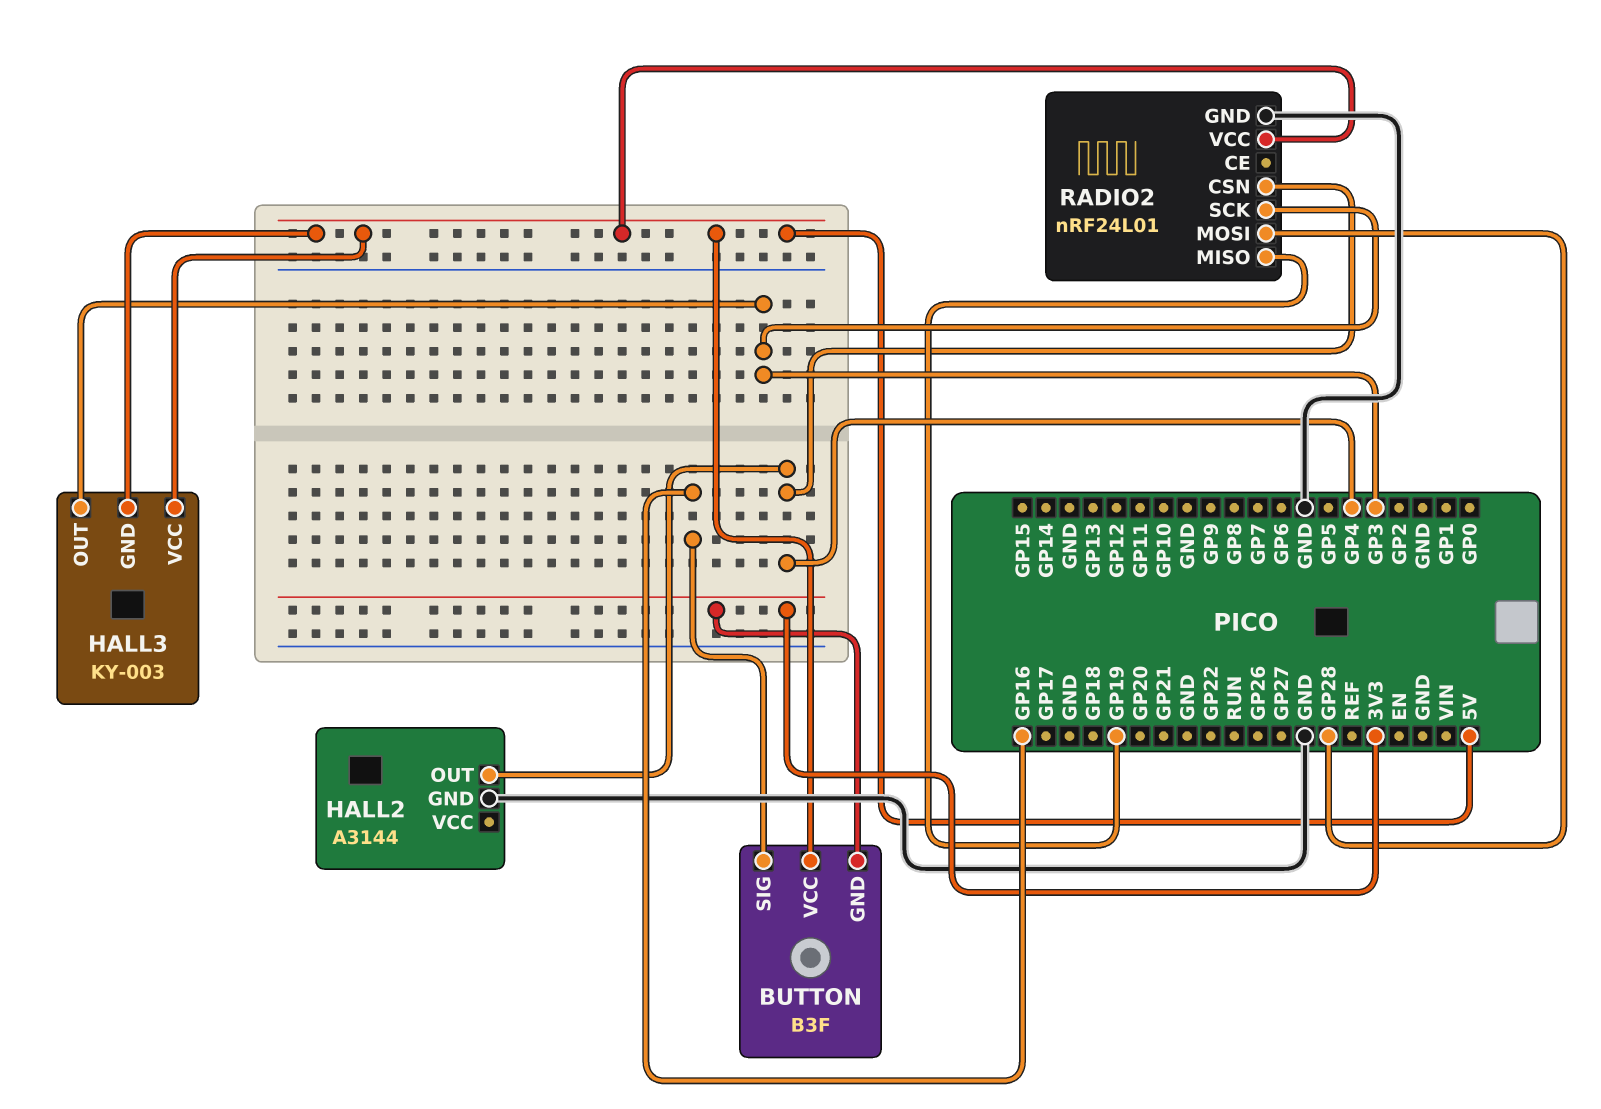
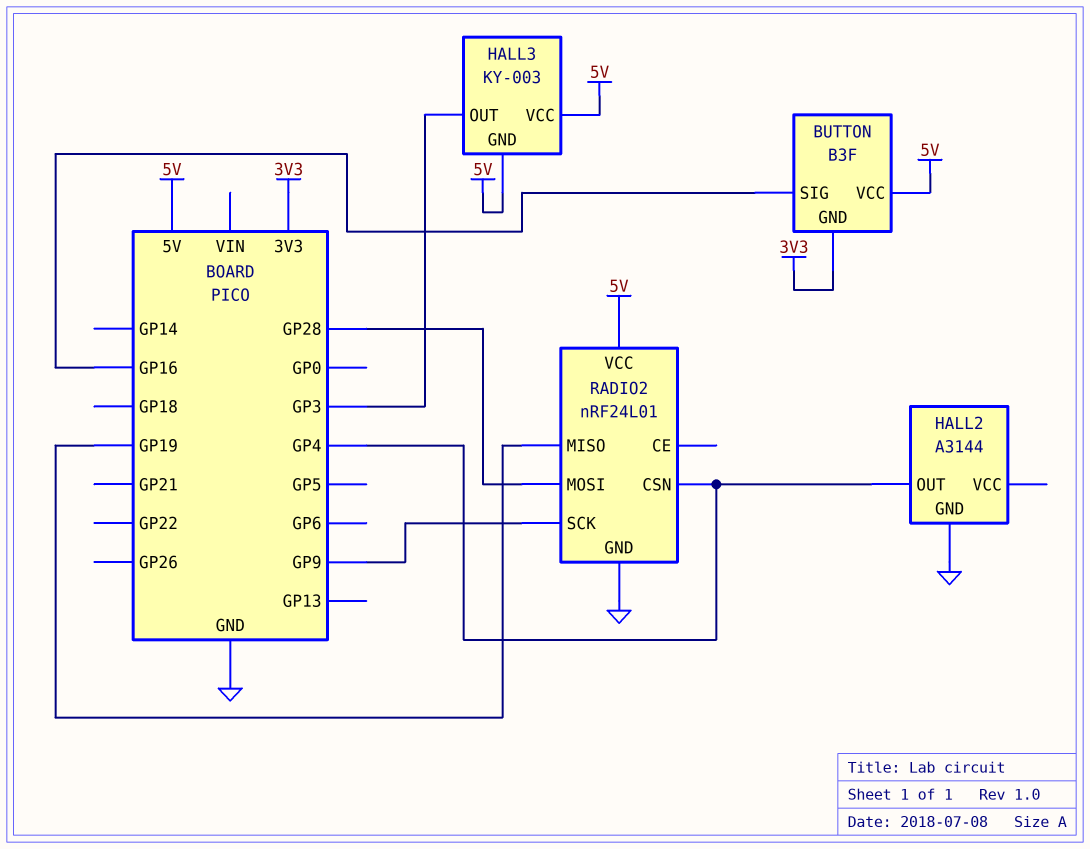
RADIO2 pin SCK: GP3 -> GP9

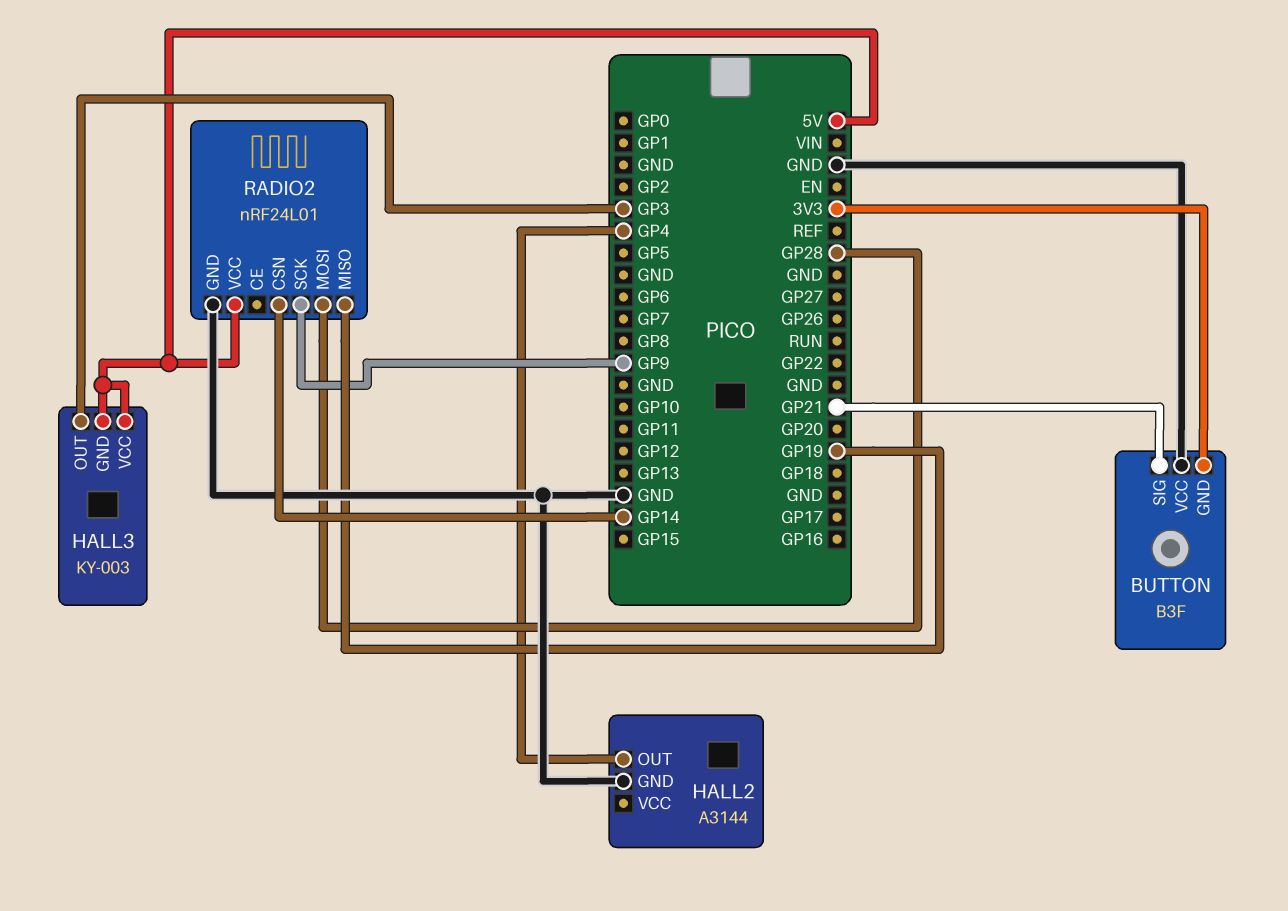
BUTTON pin SIG: GP16 -> GP21
BUTTON pin VCC: 5V -> GND
RADIO2 pin CSN: GP4 -> GP14

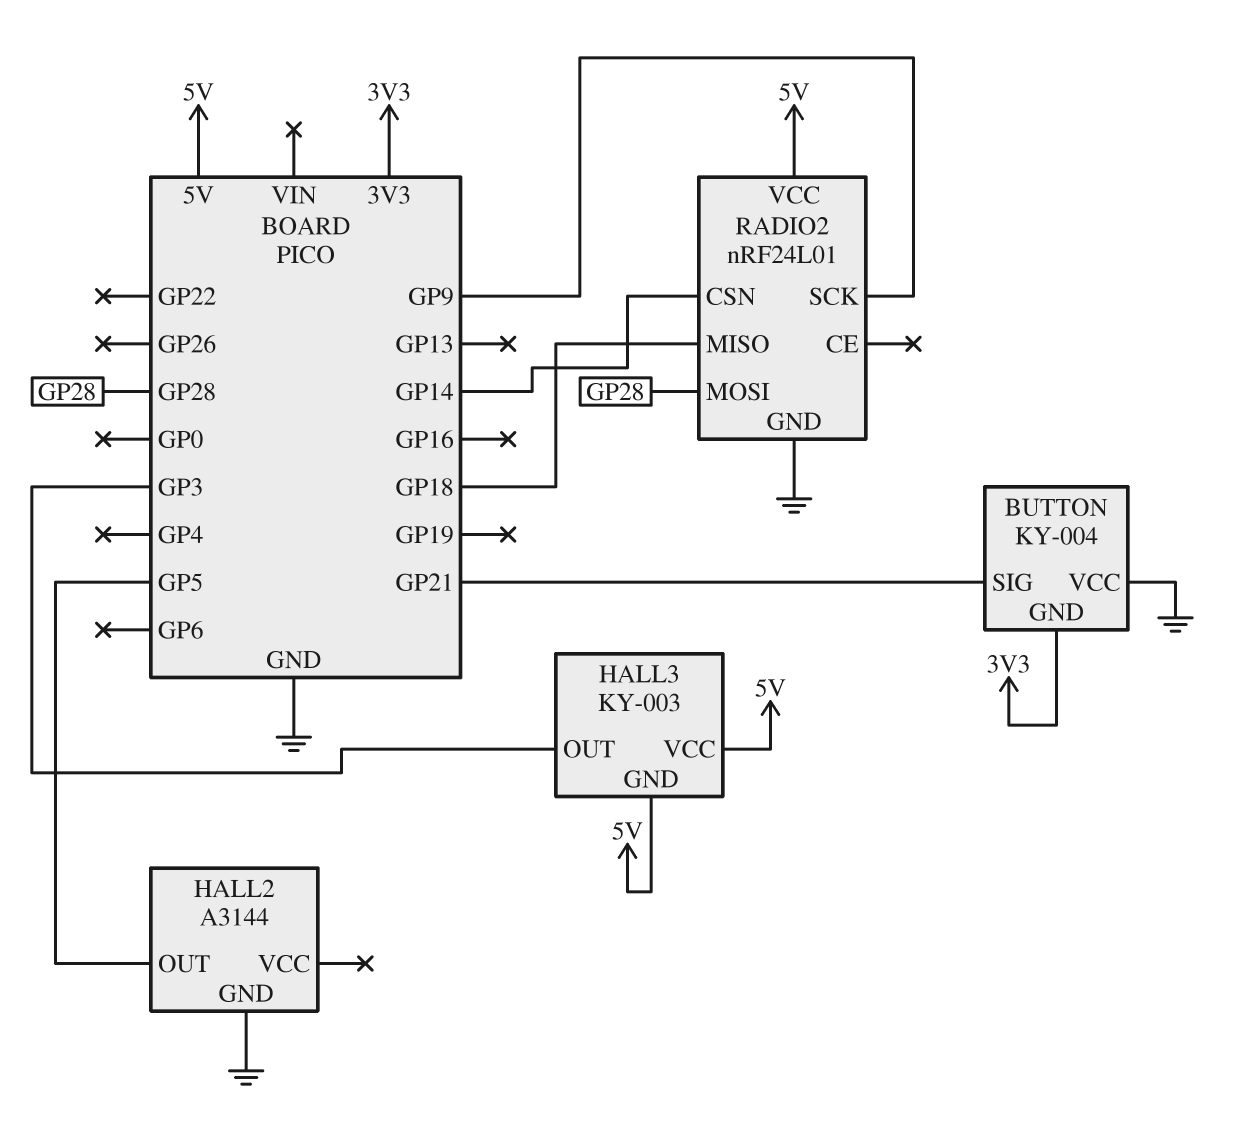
BUTTON: B3F -> KY-004
HALL2 pin OUT: GP4 -> GP5
RADIO2 pin MISO: GP19 -> GP18

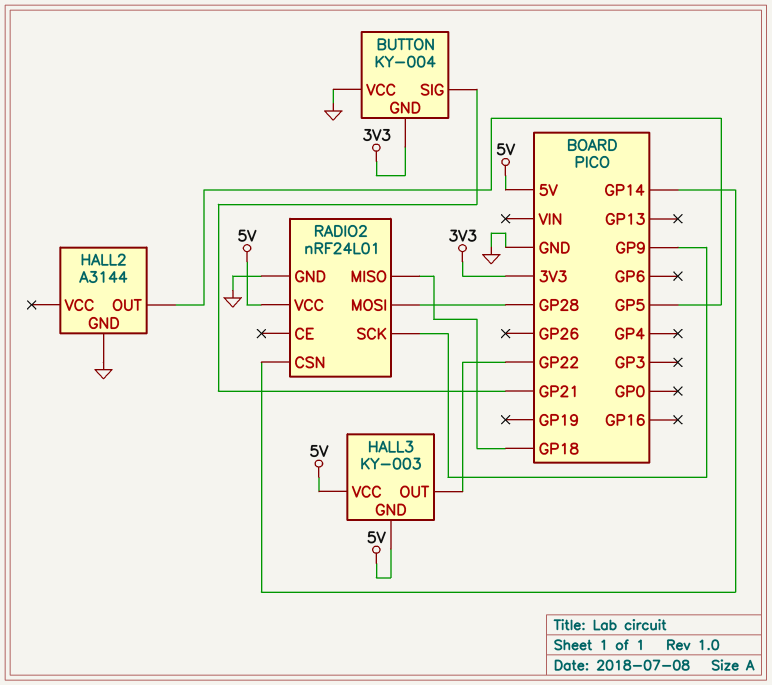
HALL3 pin OUT: GP3 -> GP22

